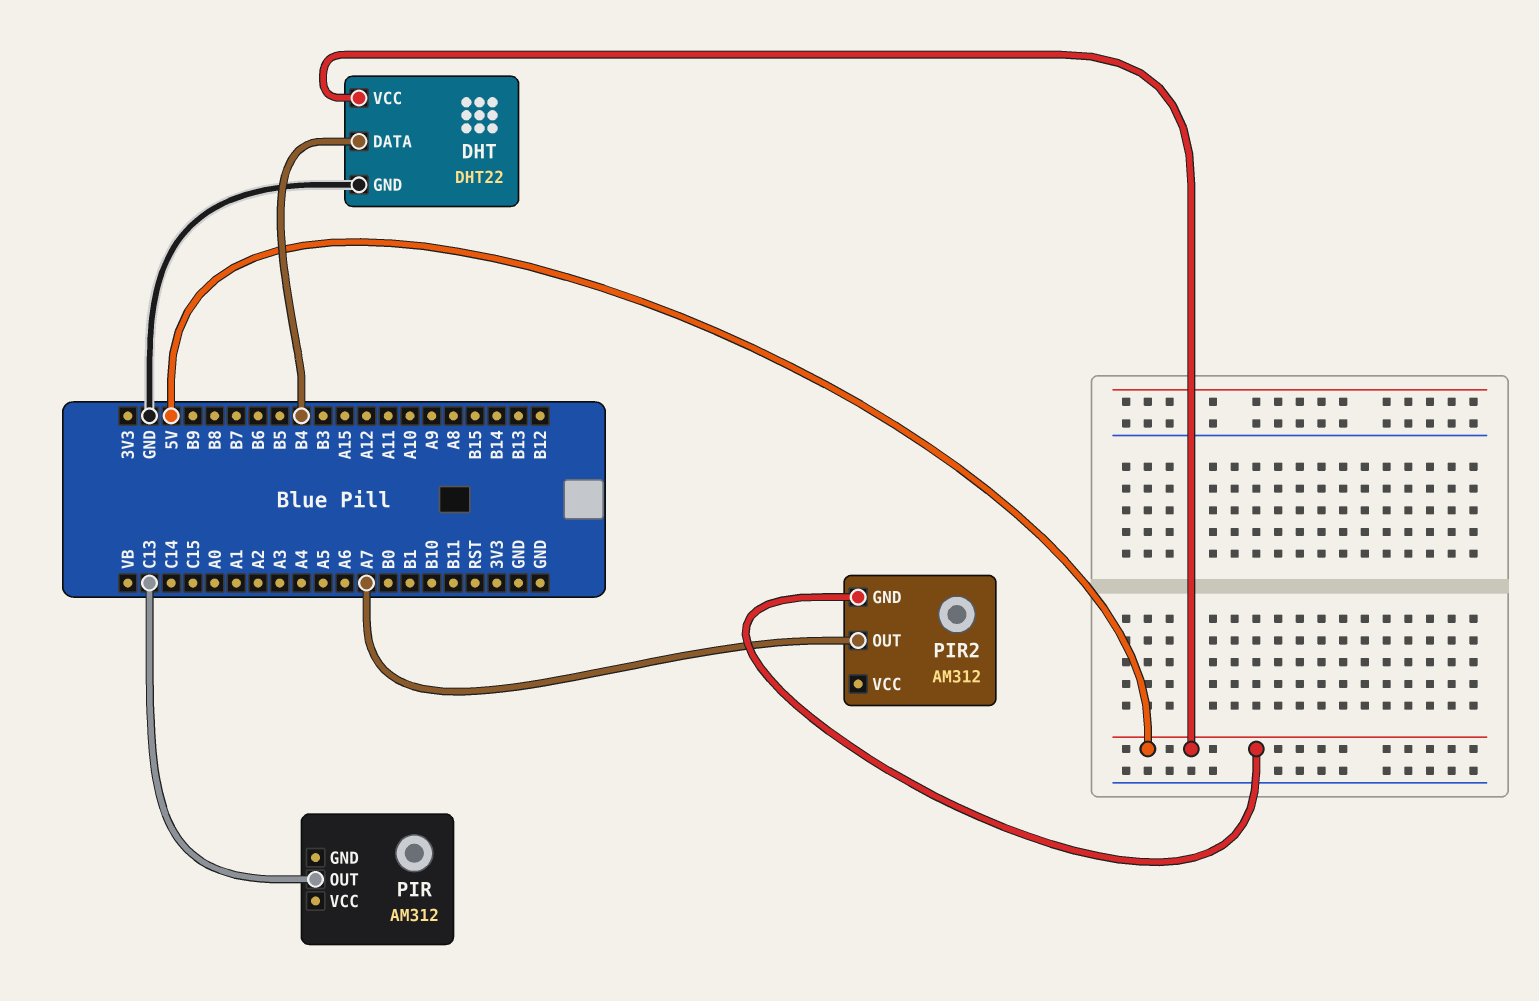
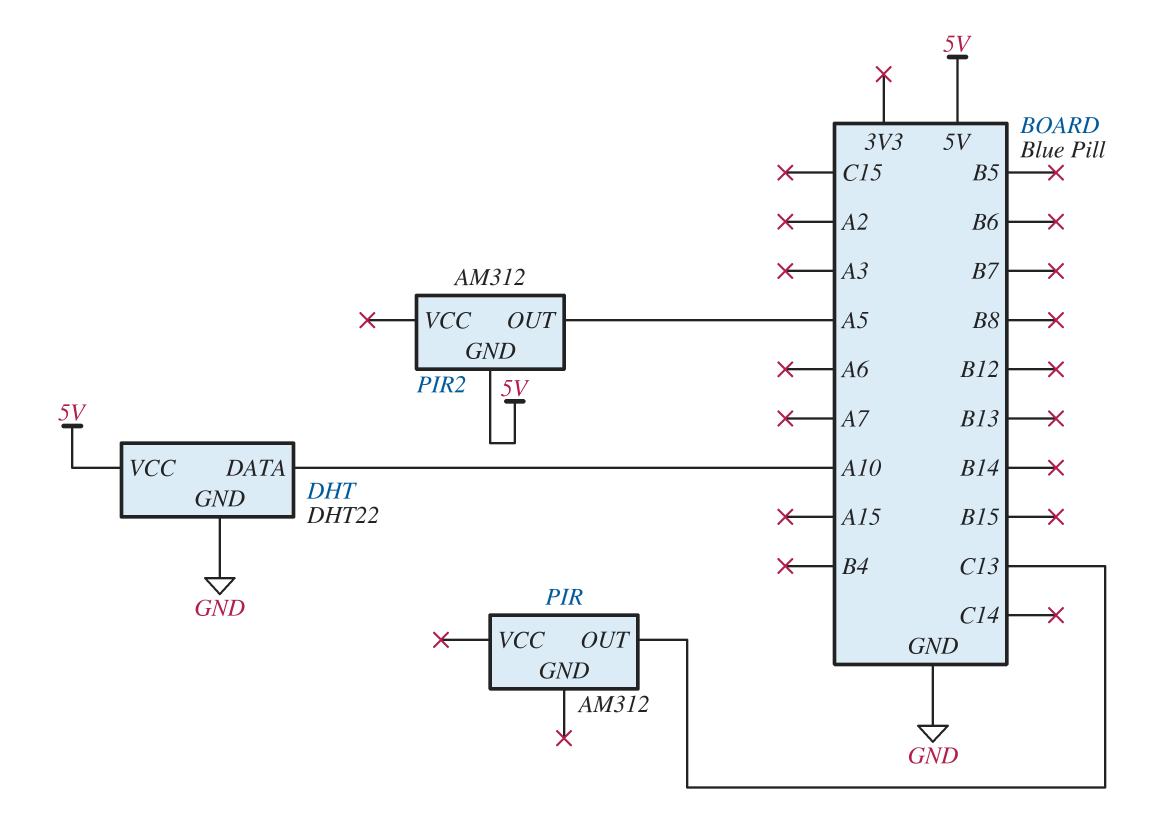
DHT pin DATA: B4 -> A10
PIR2 pin OUT: A7 -> A5

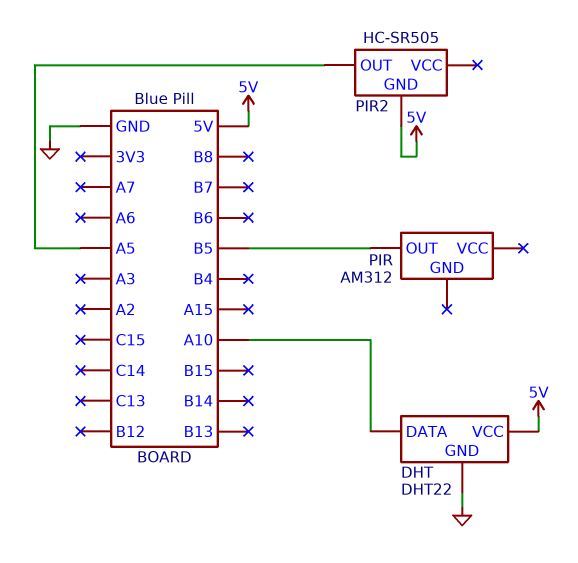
PIR pin OUT: C13 -> B5
PIR2: AM312 -> HC-SR505

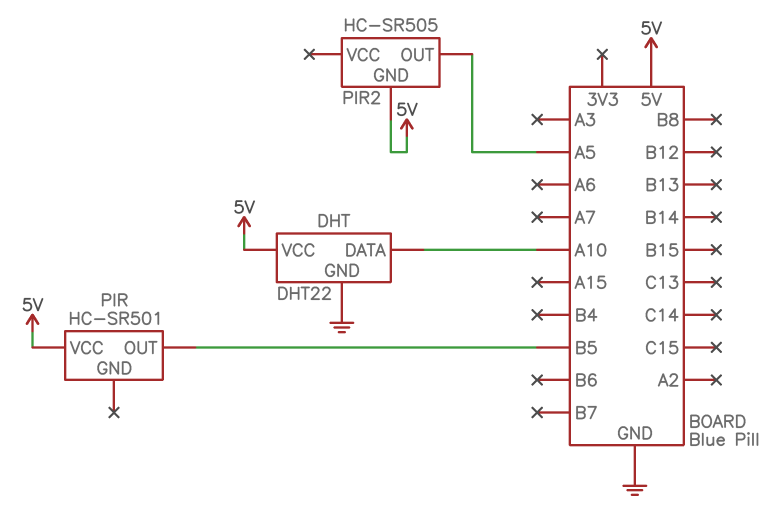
PIR: AM312 -> HC-SR501
PIR pin VCC: none -> 5V

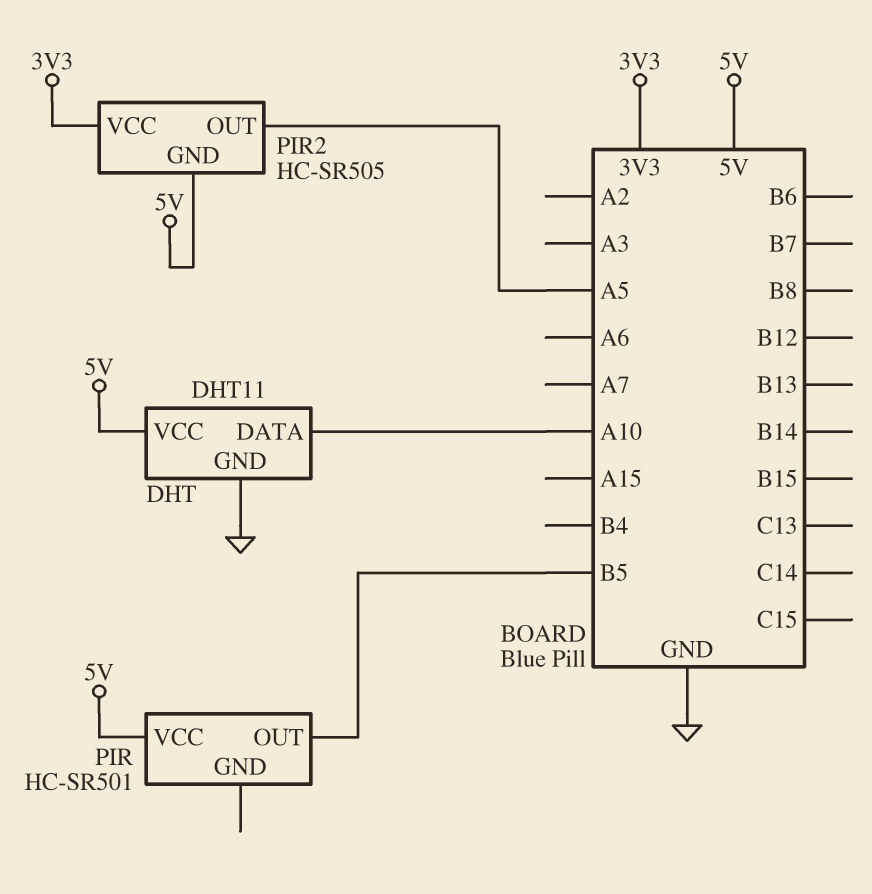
DHT: DHT22 -> DHT11
PIR2 pin VCC: none -> 3V3

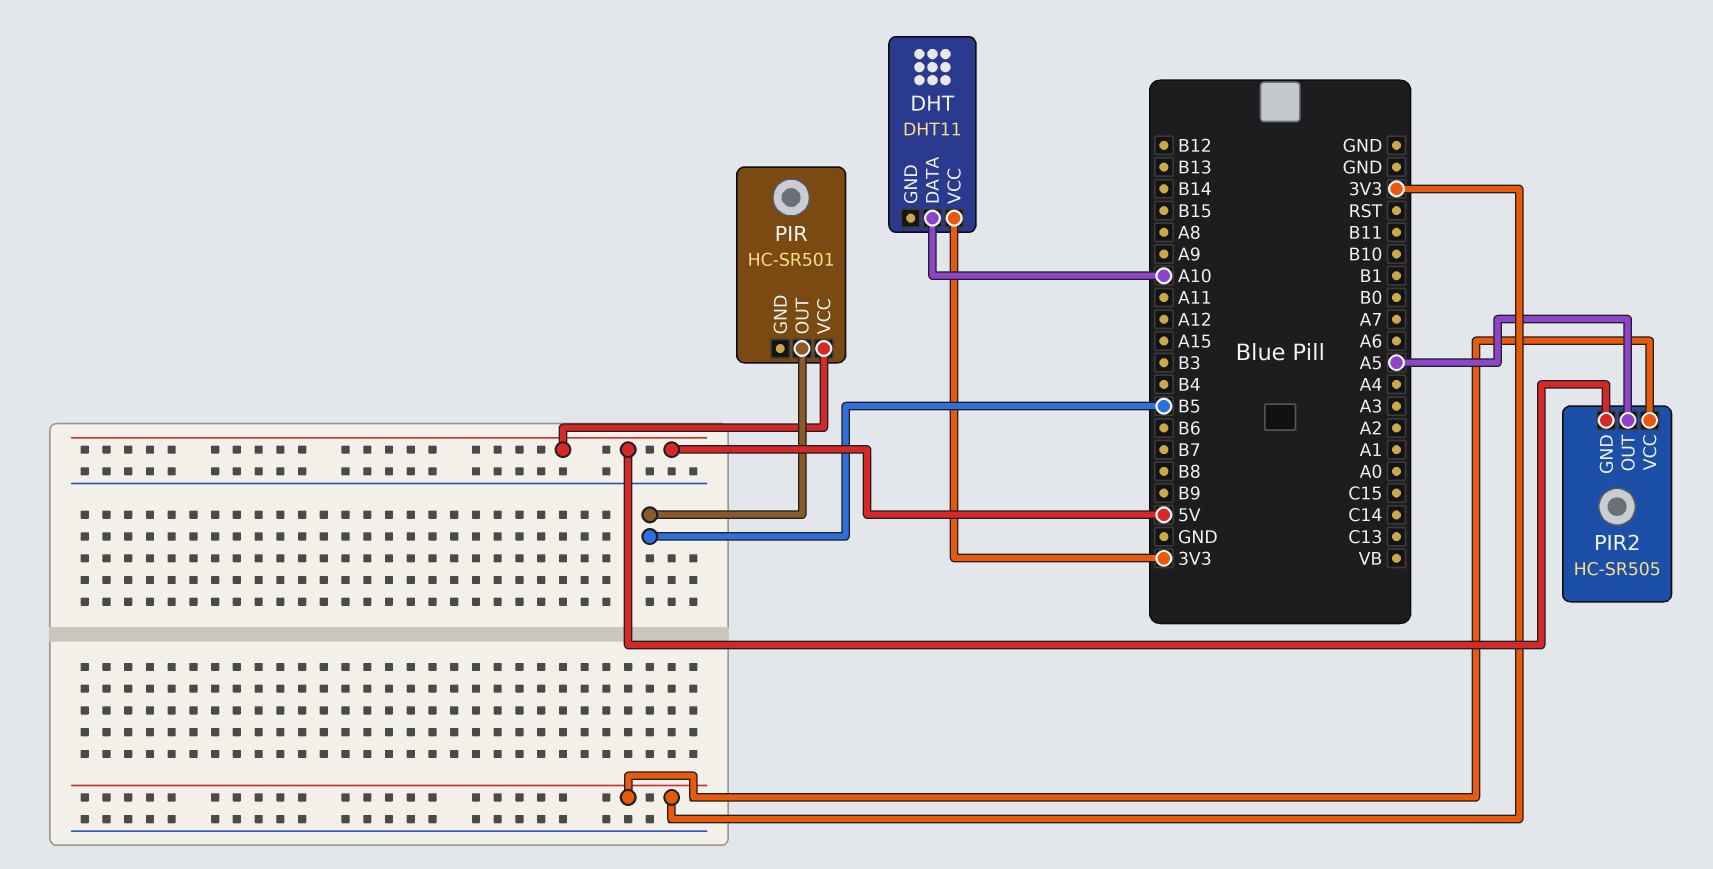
DHT pin GND: GND -> none
DHT pin VCC: 5V -> 3V3

